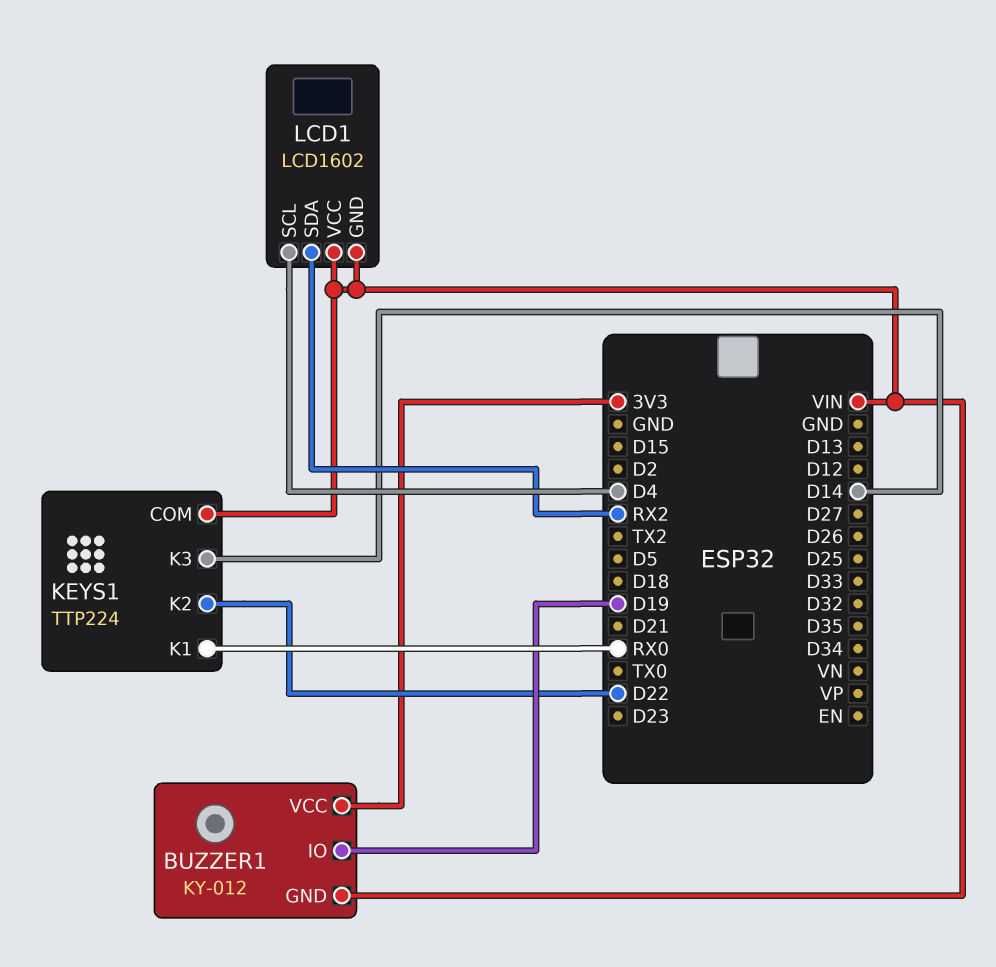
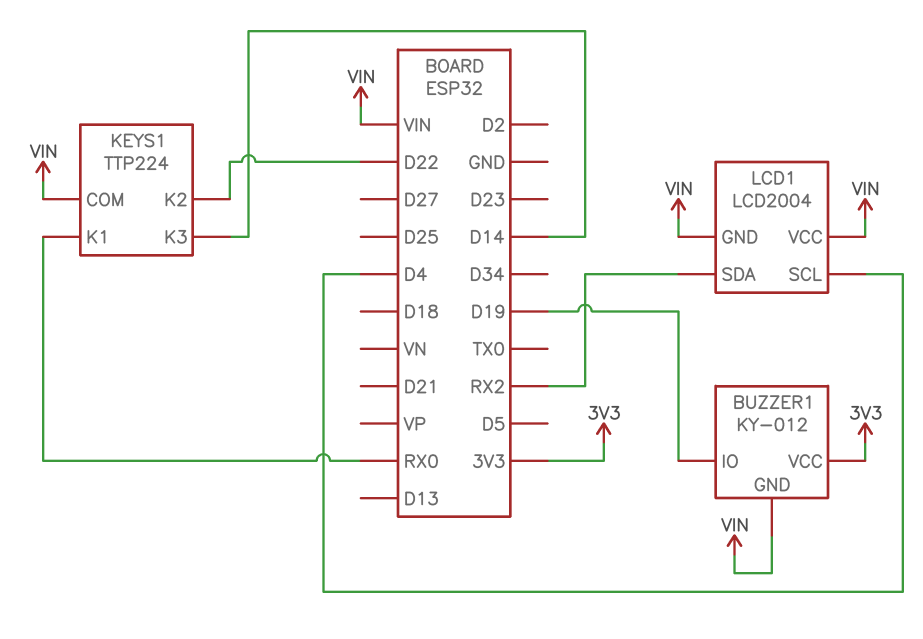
LCD1: LCD1602 -> LCD2004

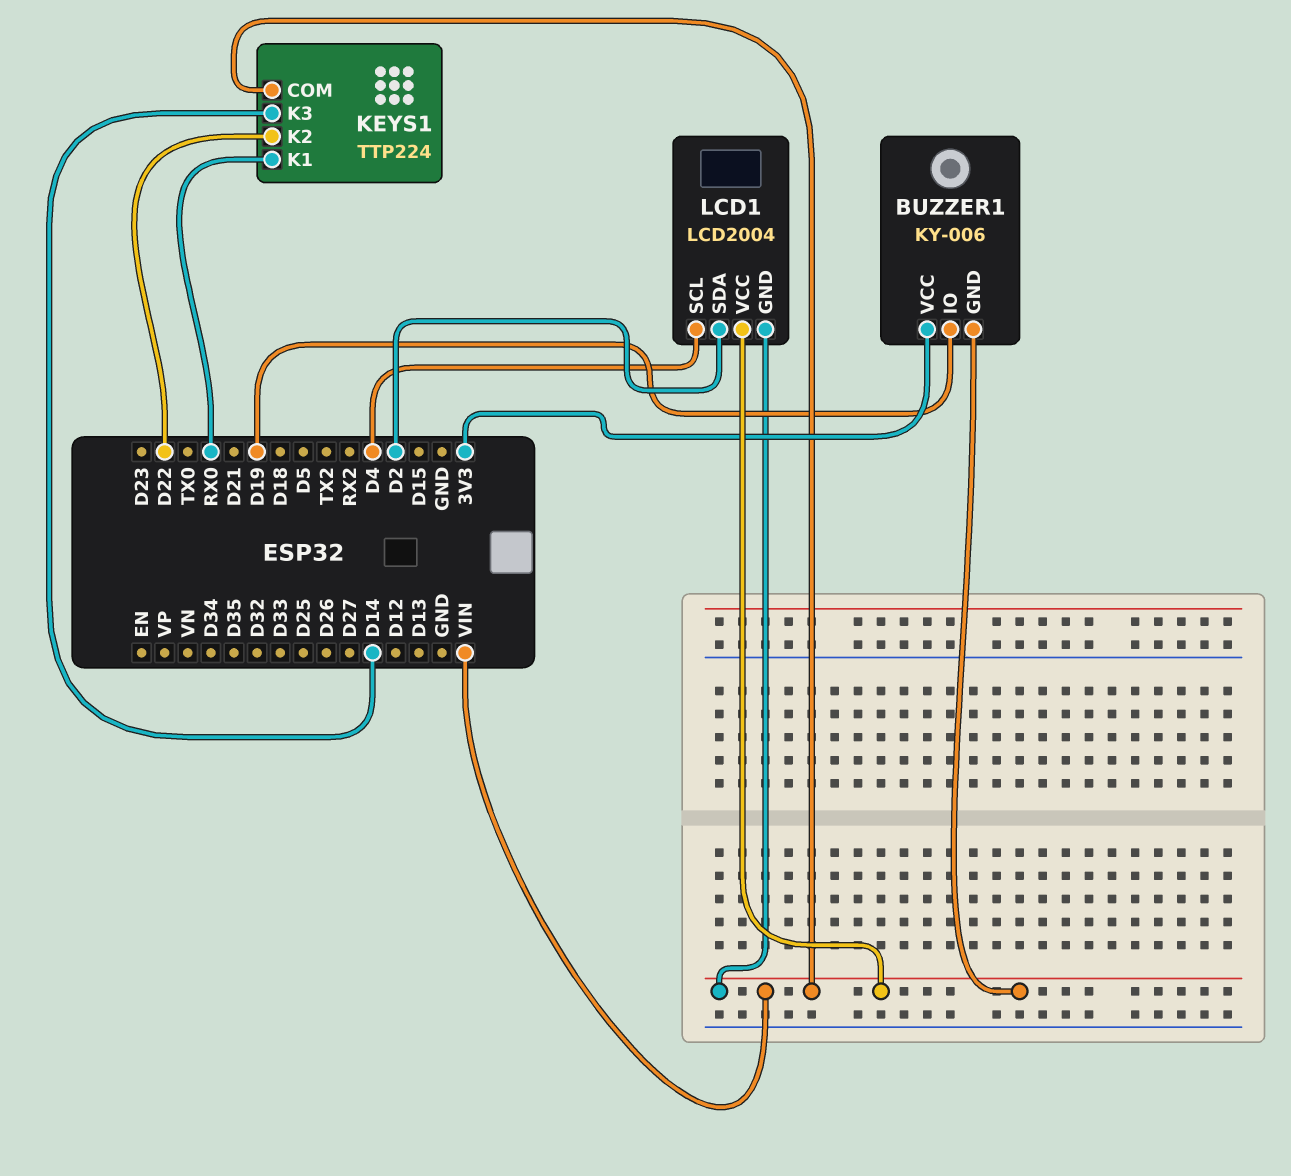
BUZZER1: KY-012 -> KY-006
LCD1 pin SDA: RX2 -> D2

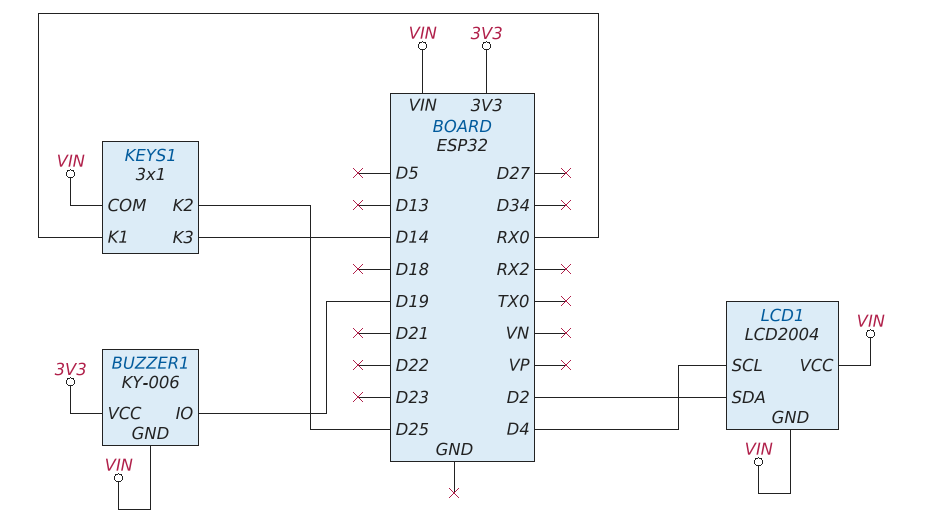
KEYS1: TTP224 -> 3x1
KEYS1 pin K2: D22 -> D25

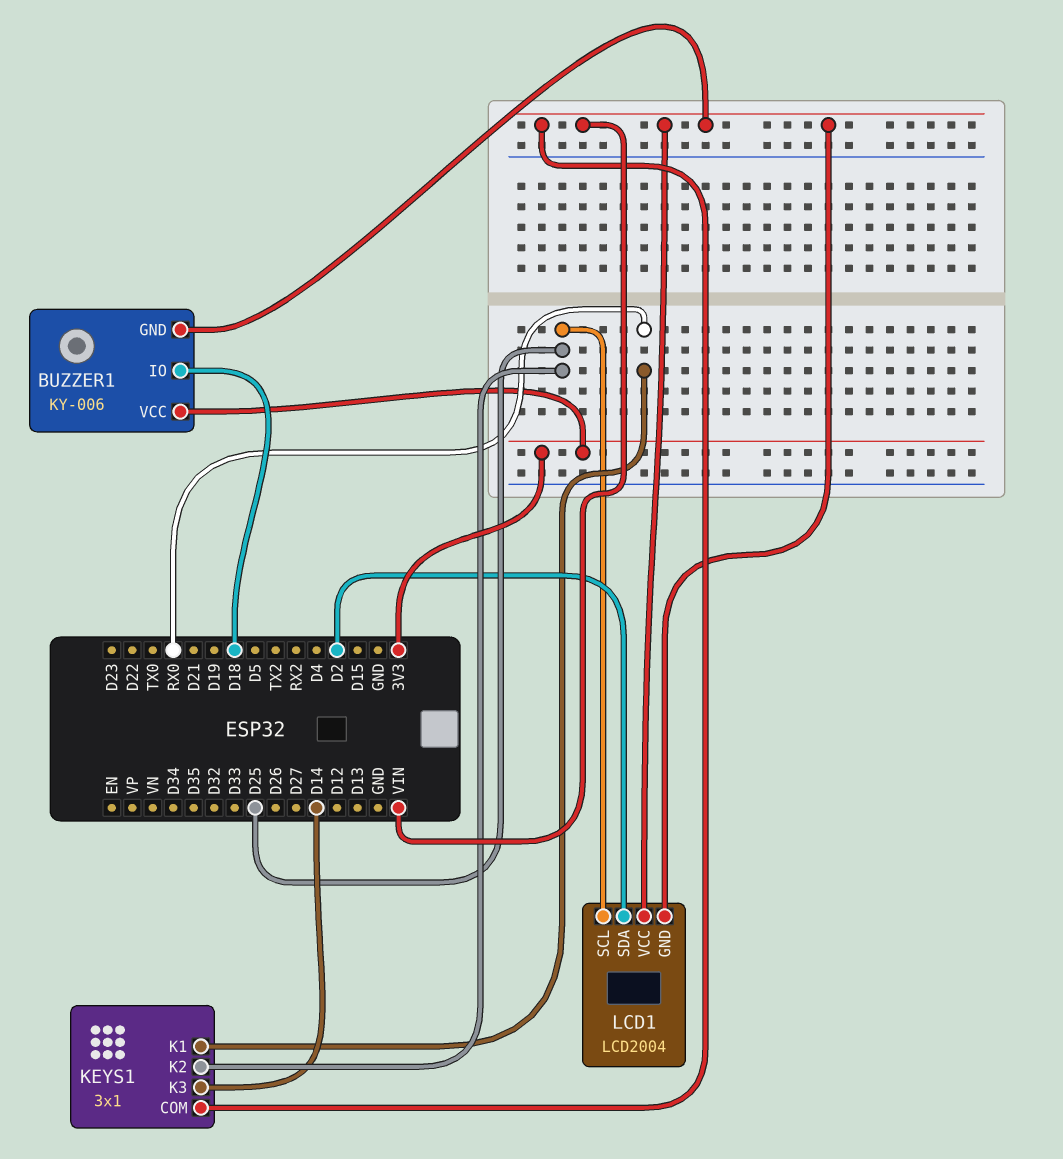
BUZZER1 pin IO: D19 -> D18
LCD1 pin SCL: D4 -> D25

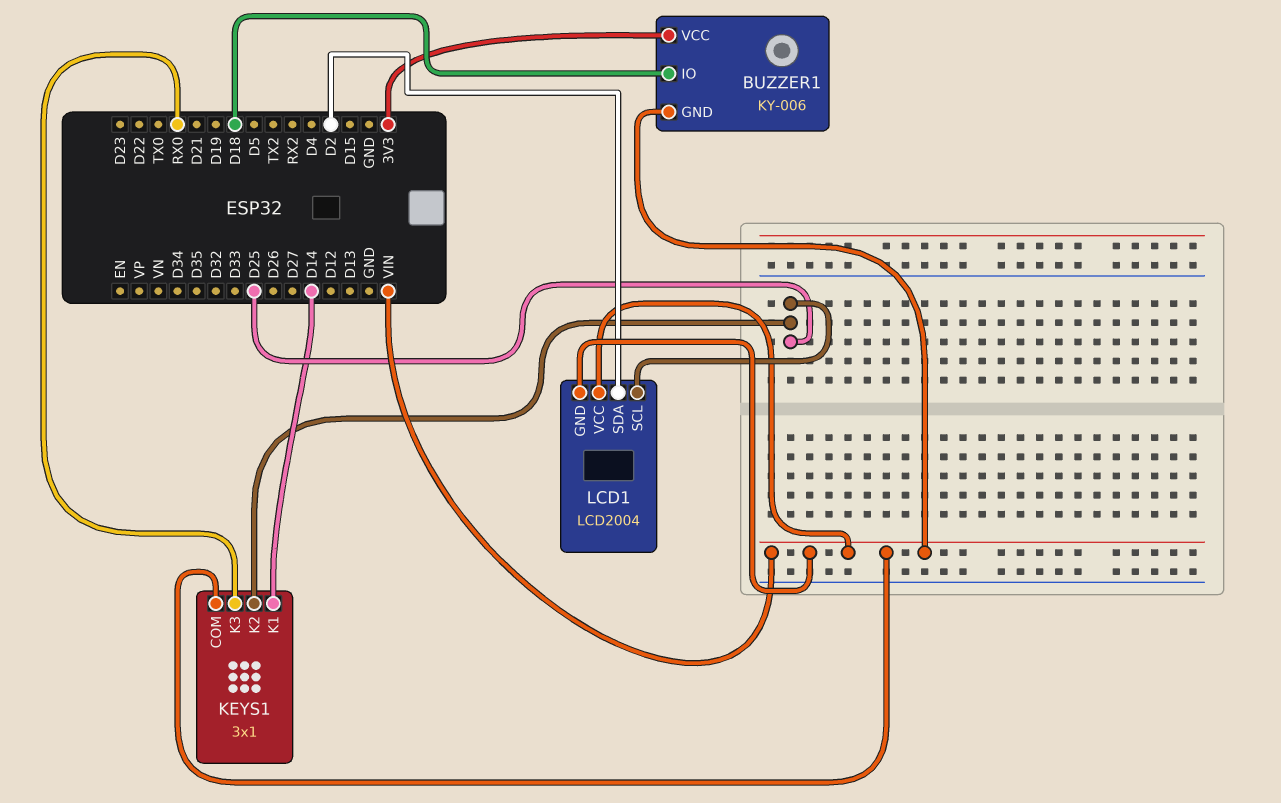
KEYS1 pin K1: RX0 -> D14
KEYS1 pin K3: D14 -> RX0

